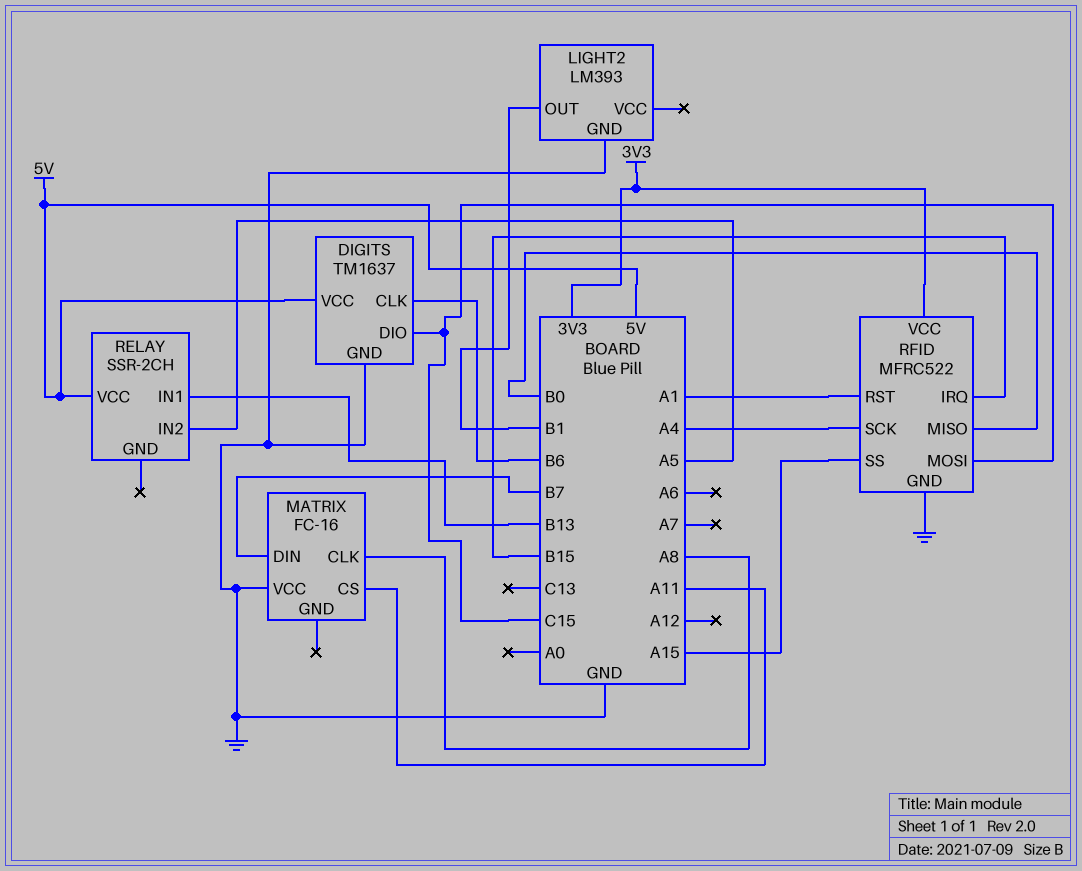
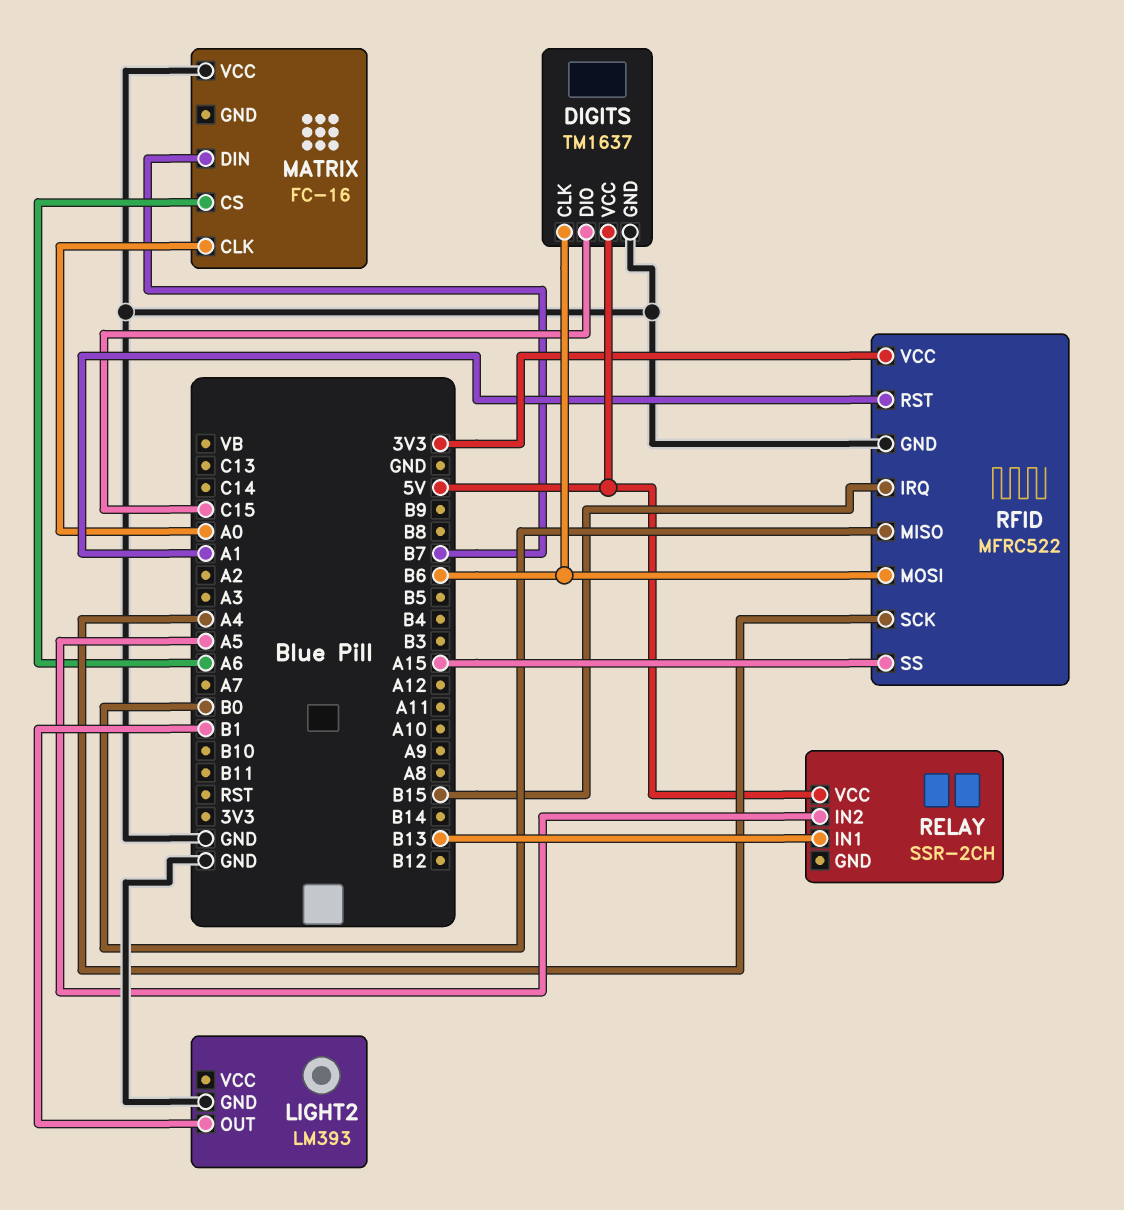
MATRIX pin CLK: A8 -> A0
MATRIX pin CS: A11 -> A6
RFID pin MOSI: C15 -> B6

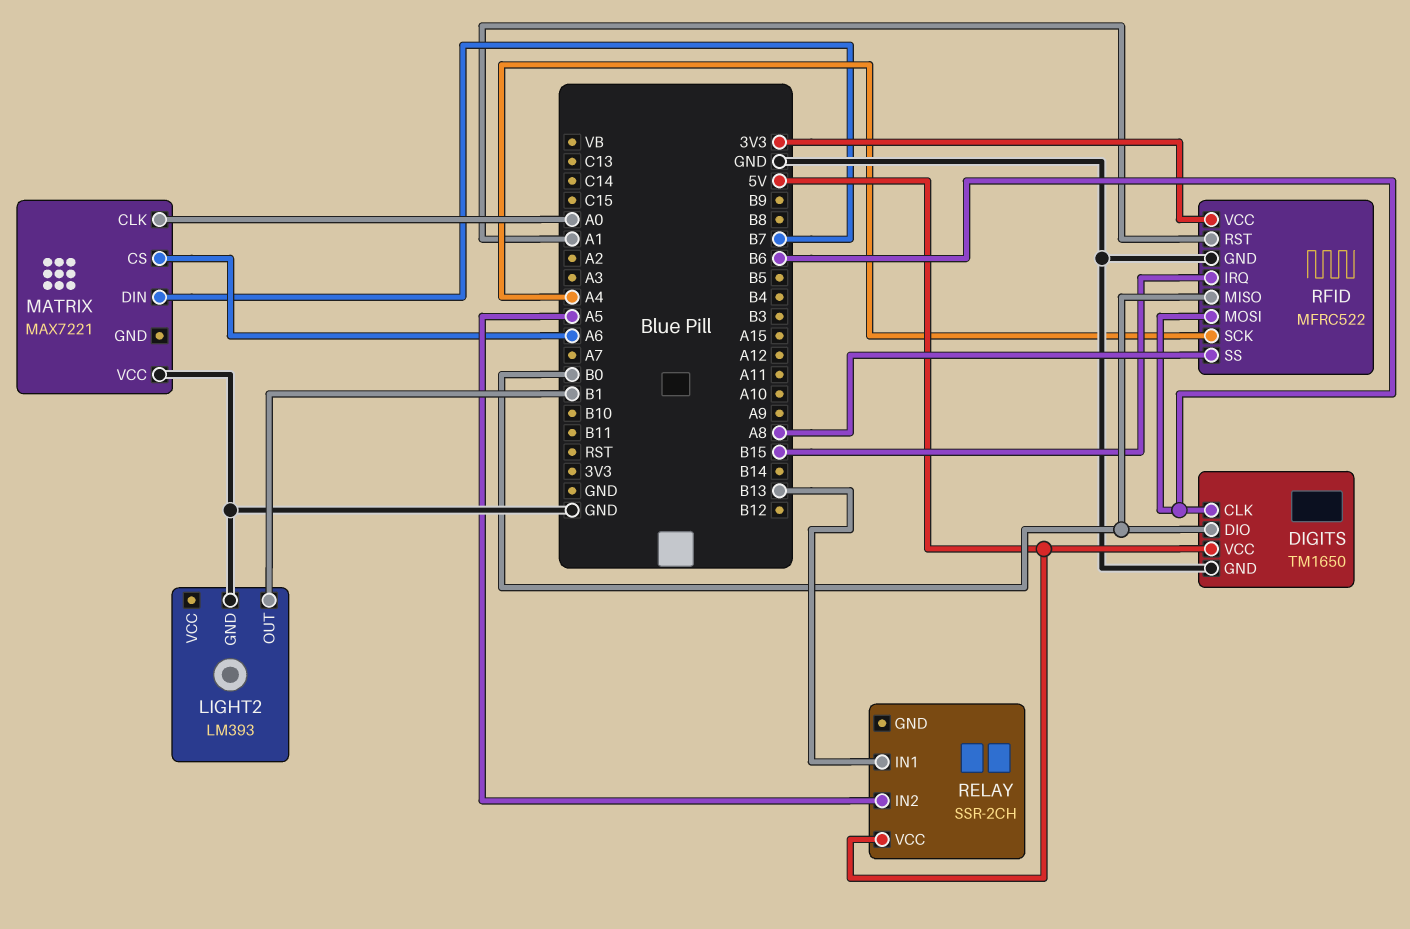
DIGITS: TM1637 -> TM1650
DIGITS pin DIO: C15 -> B0
MATRIX: FC-16 -> MAX7221
RFID pin SS: A15 -> A8

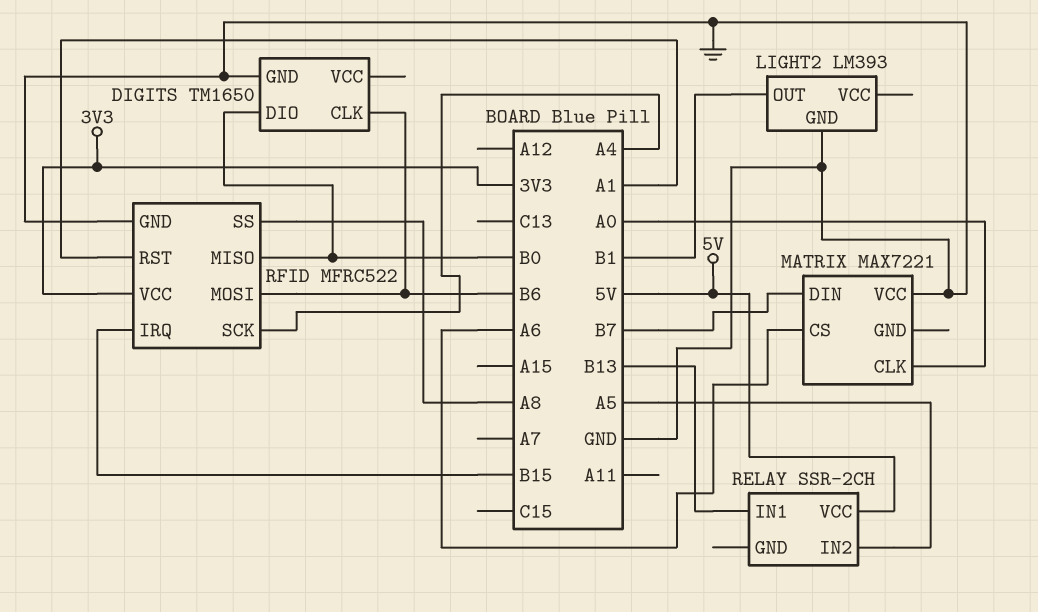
DIGITS pin VCC: 5V -> none

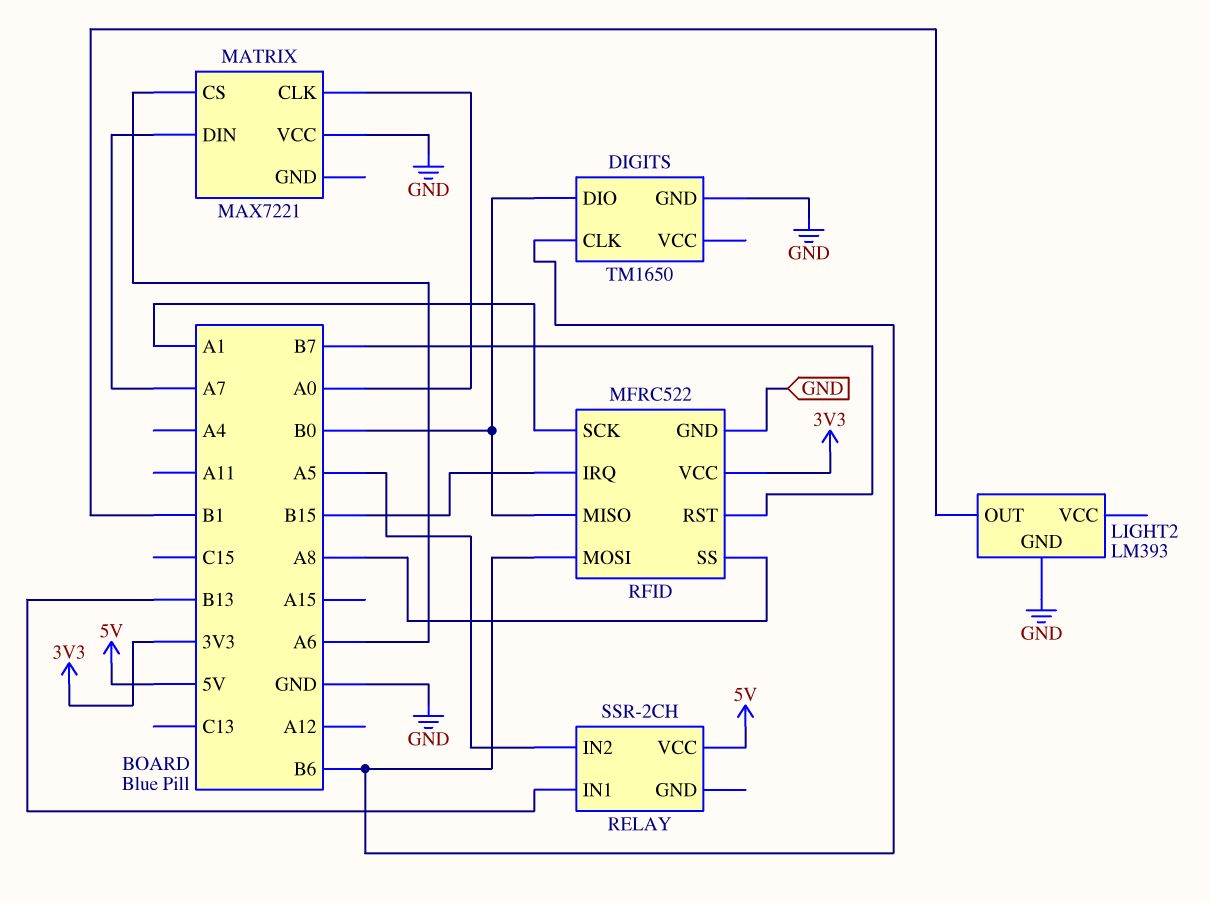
MATRIX pin DIN: B7 -> A7
RFID pin RST: A1 -> B7
RFID pin SCK: A4 -> A1

